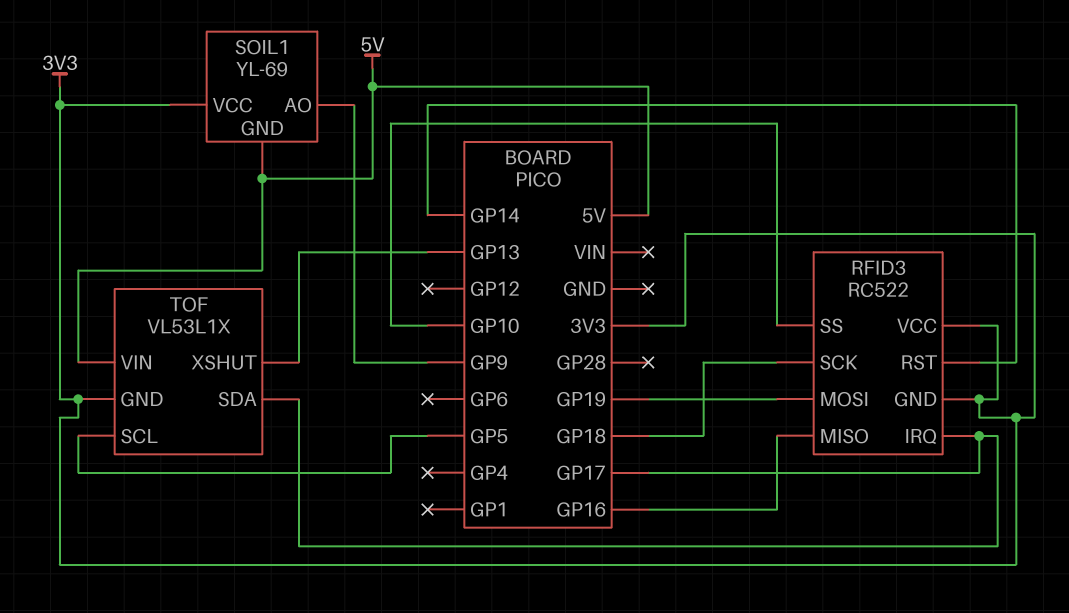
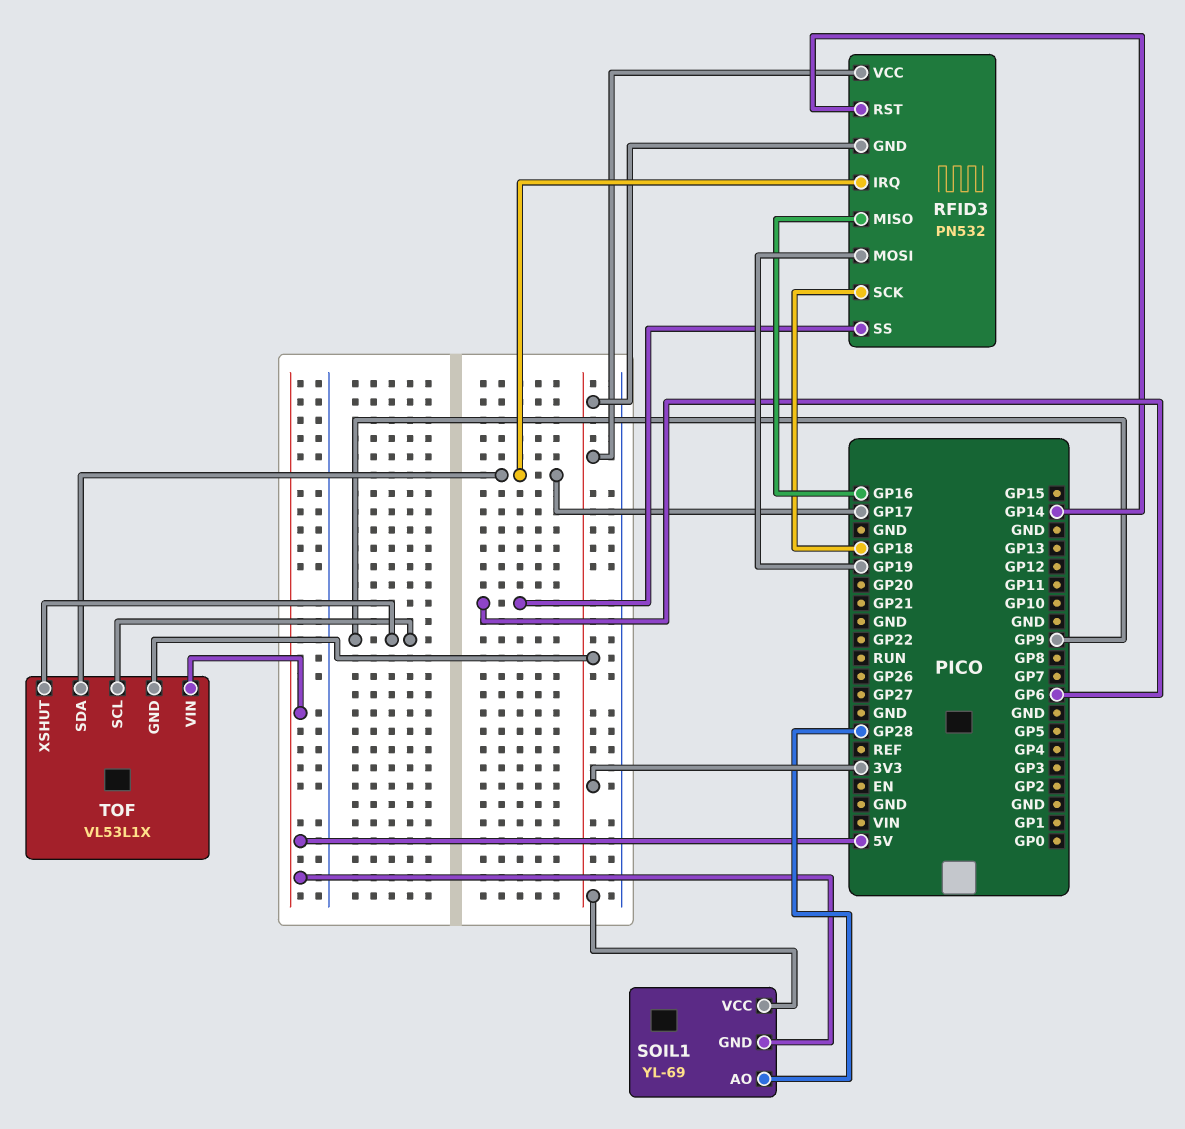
RFID3: RC522 -> PN532
RFID3 pin SS: GP10 -> GP6
SOIL1 pin AO: GP9 -> GP28
TOF pin SCL: GP5 -> GP9
TOF pin XSHUT: GP13 -> GP9

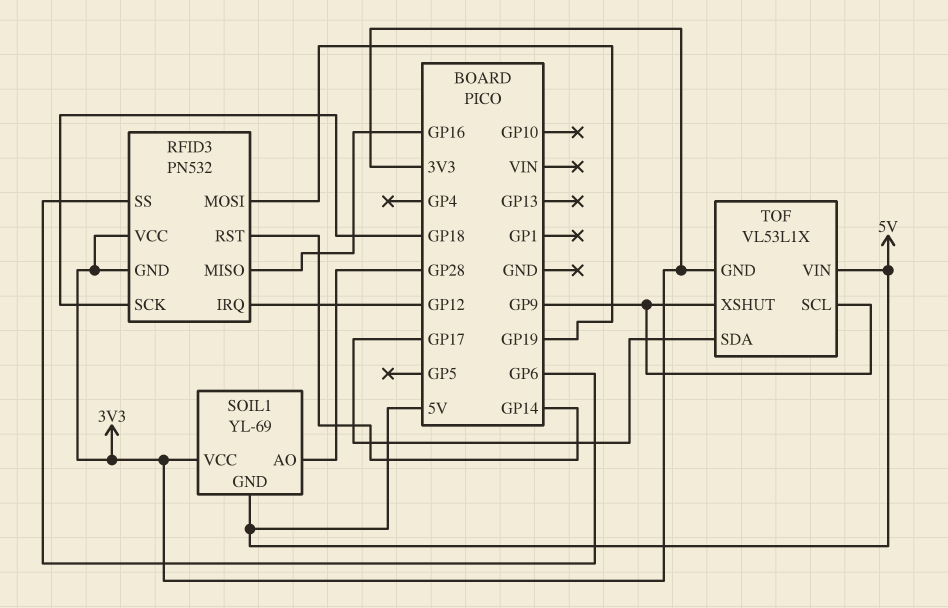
RFID3 pin IRQ: GP17 -> GP12

